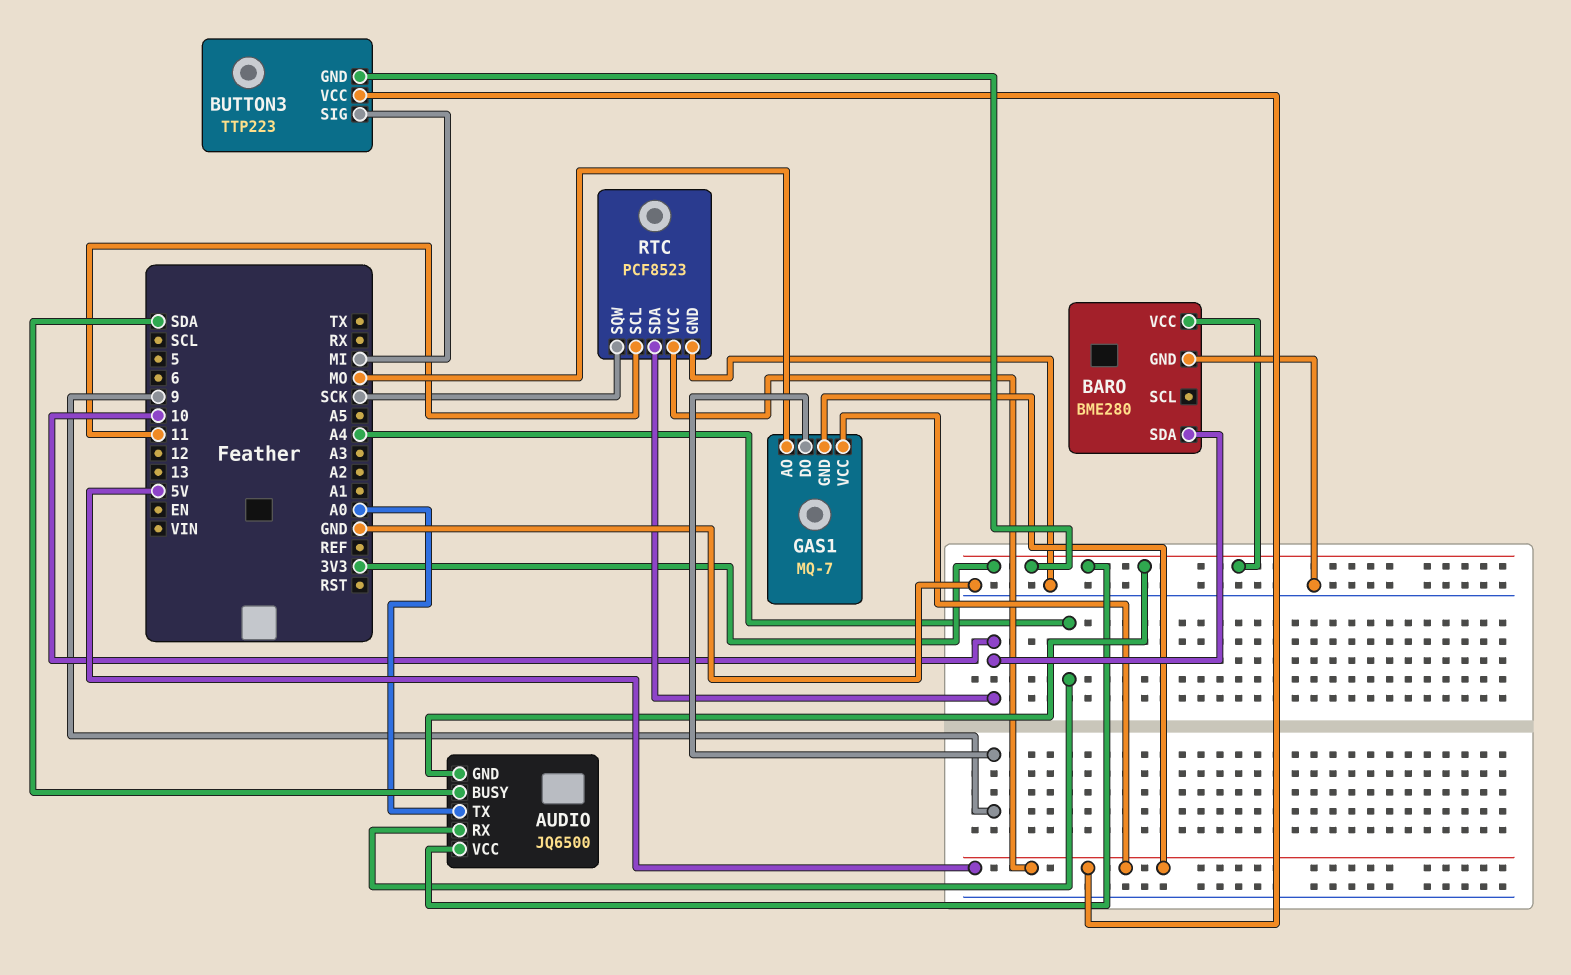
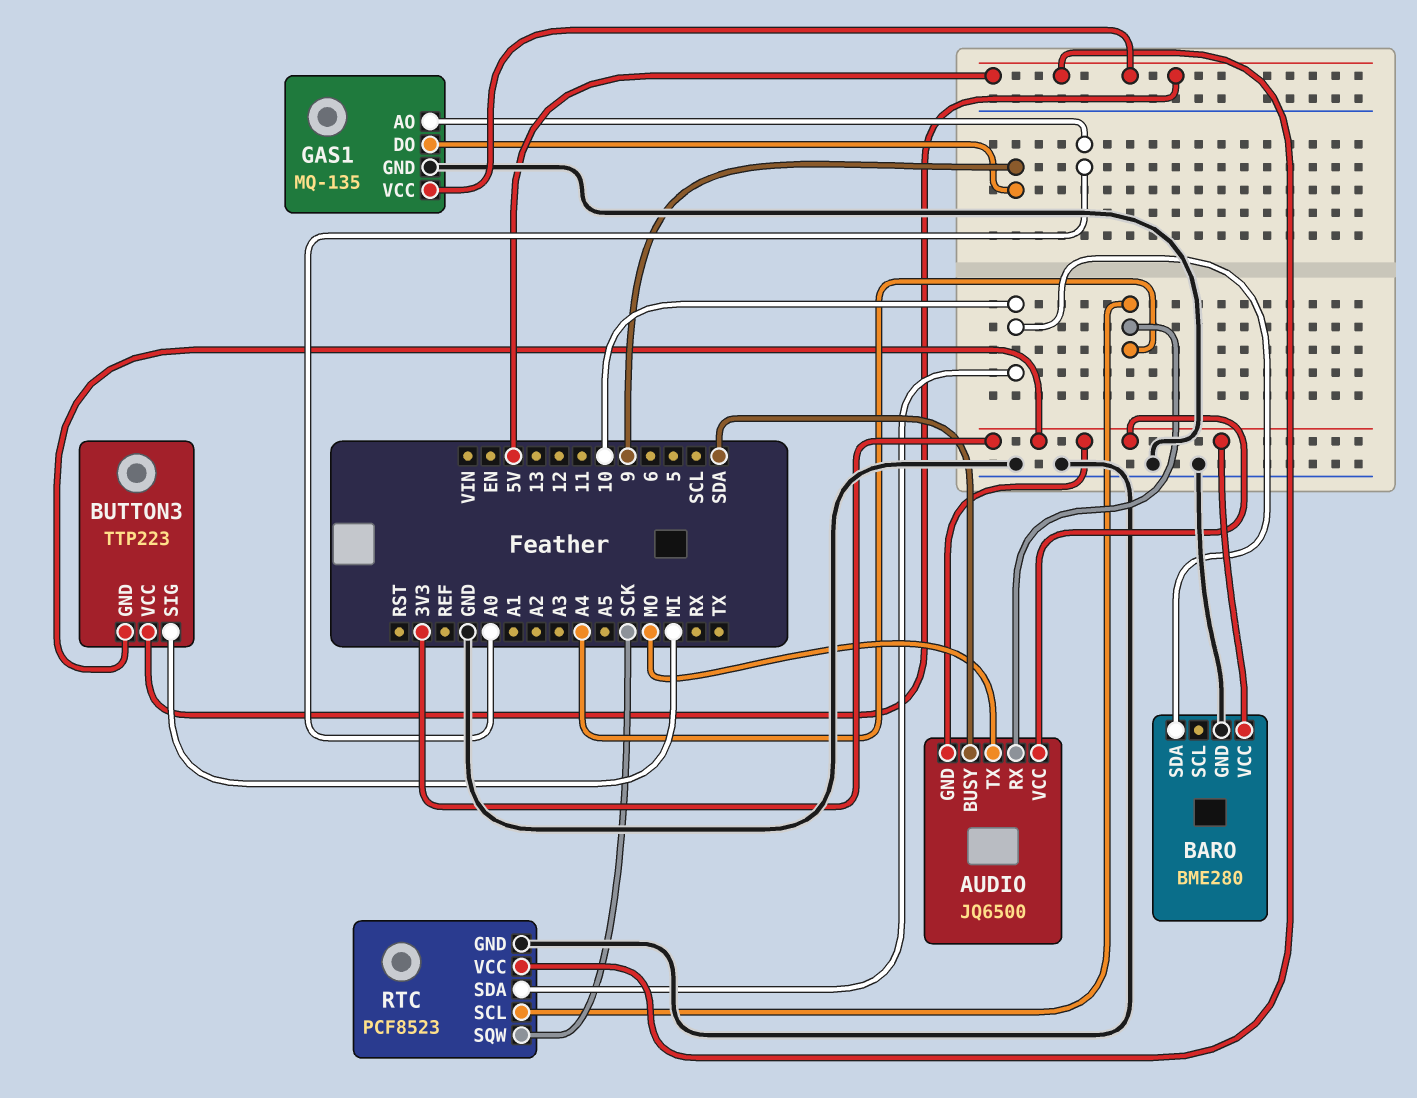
AUDIO pin TX: A0 -> MO
GAS1: MQ-7 -> MQ-135
GAS1 pin AO: MO -> A0
GAS1 pin GND: 5V -> GND
RTC pin SCL: 11 -> A4

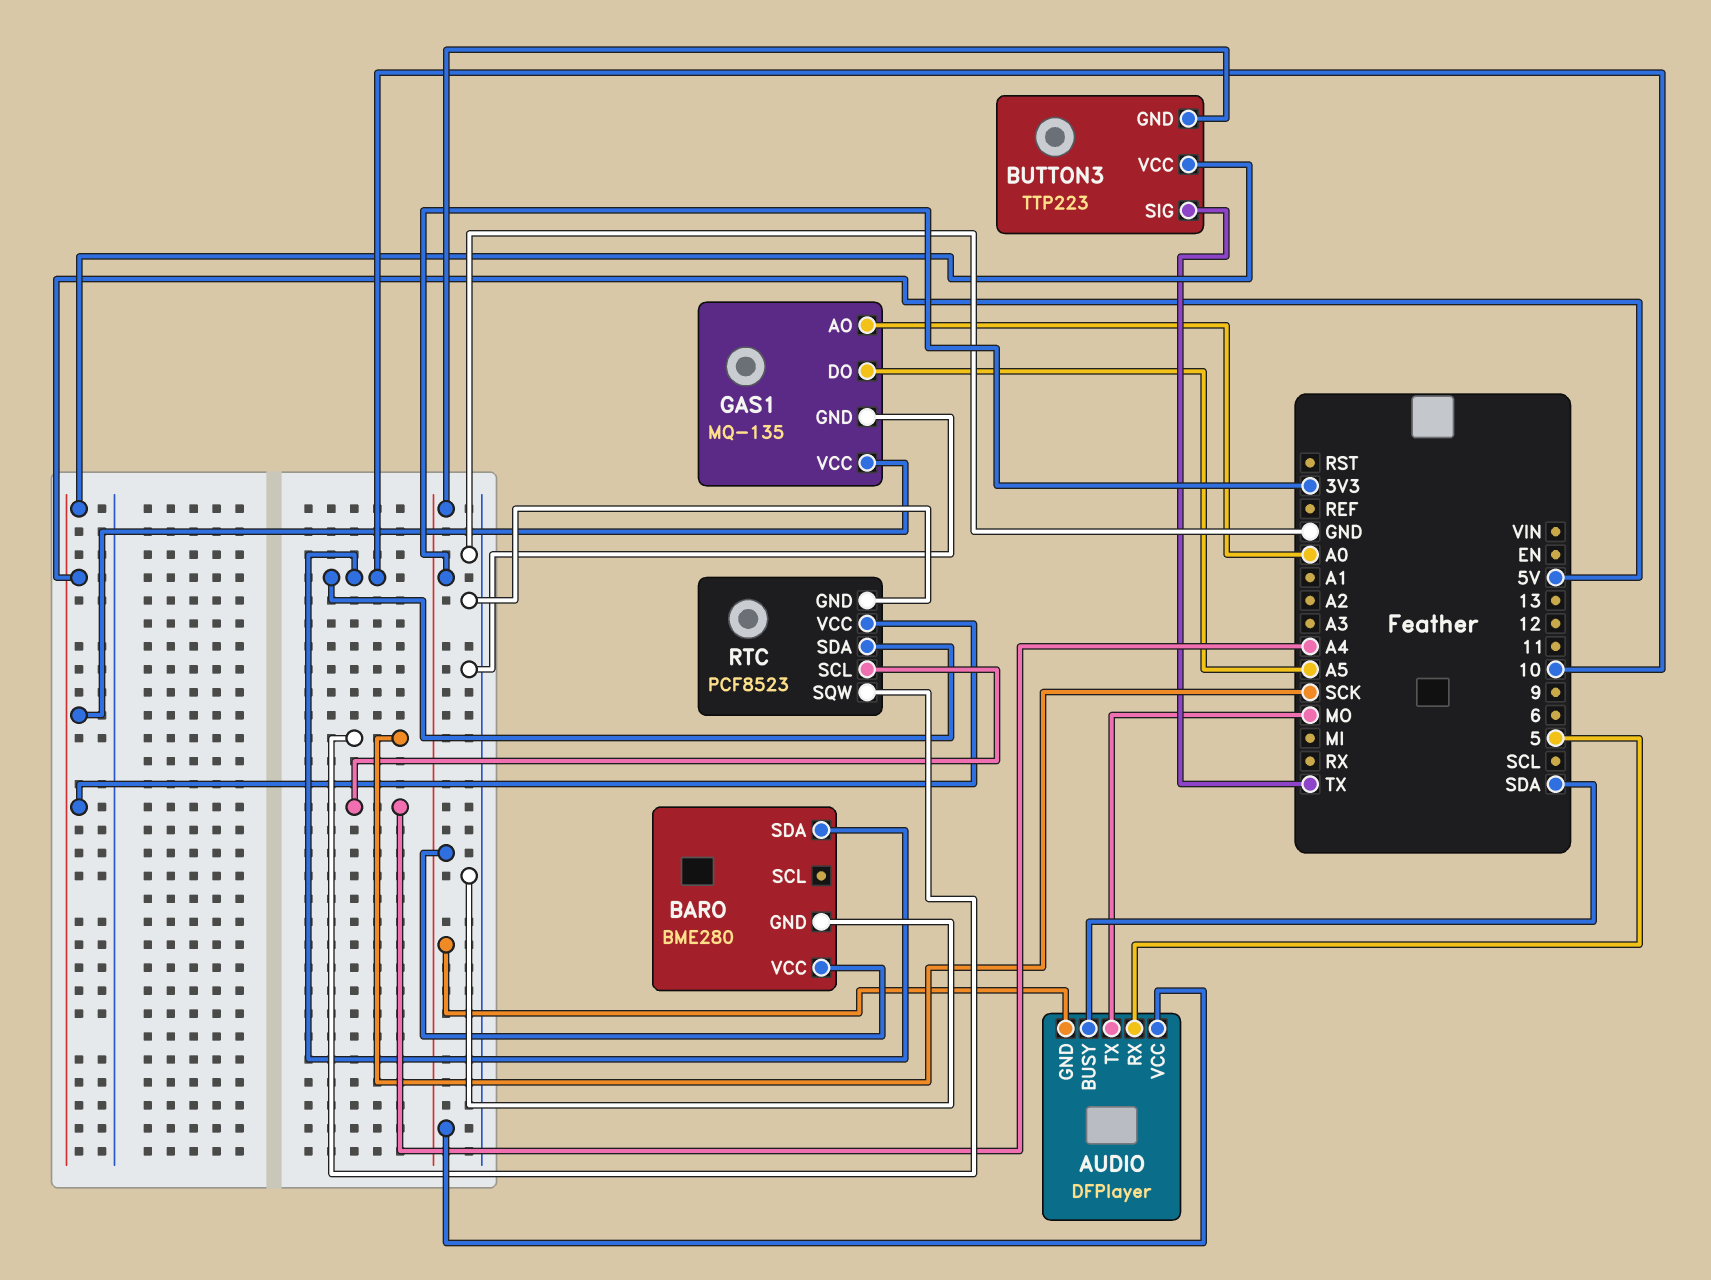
AUDIO: JQ6500 -> DFPlayer
AUDIO pin RX: A4 -> 5
BUTTON3 pin SIG: MI -> TX
GAS1 pin DO: 9 -> A5

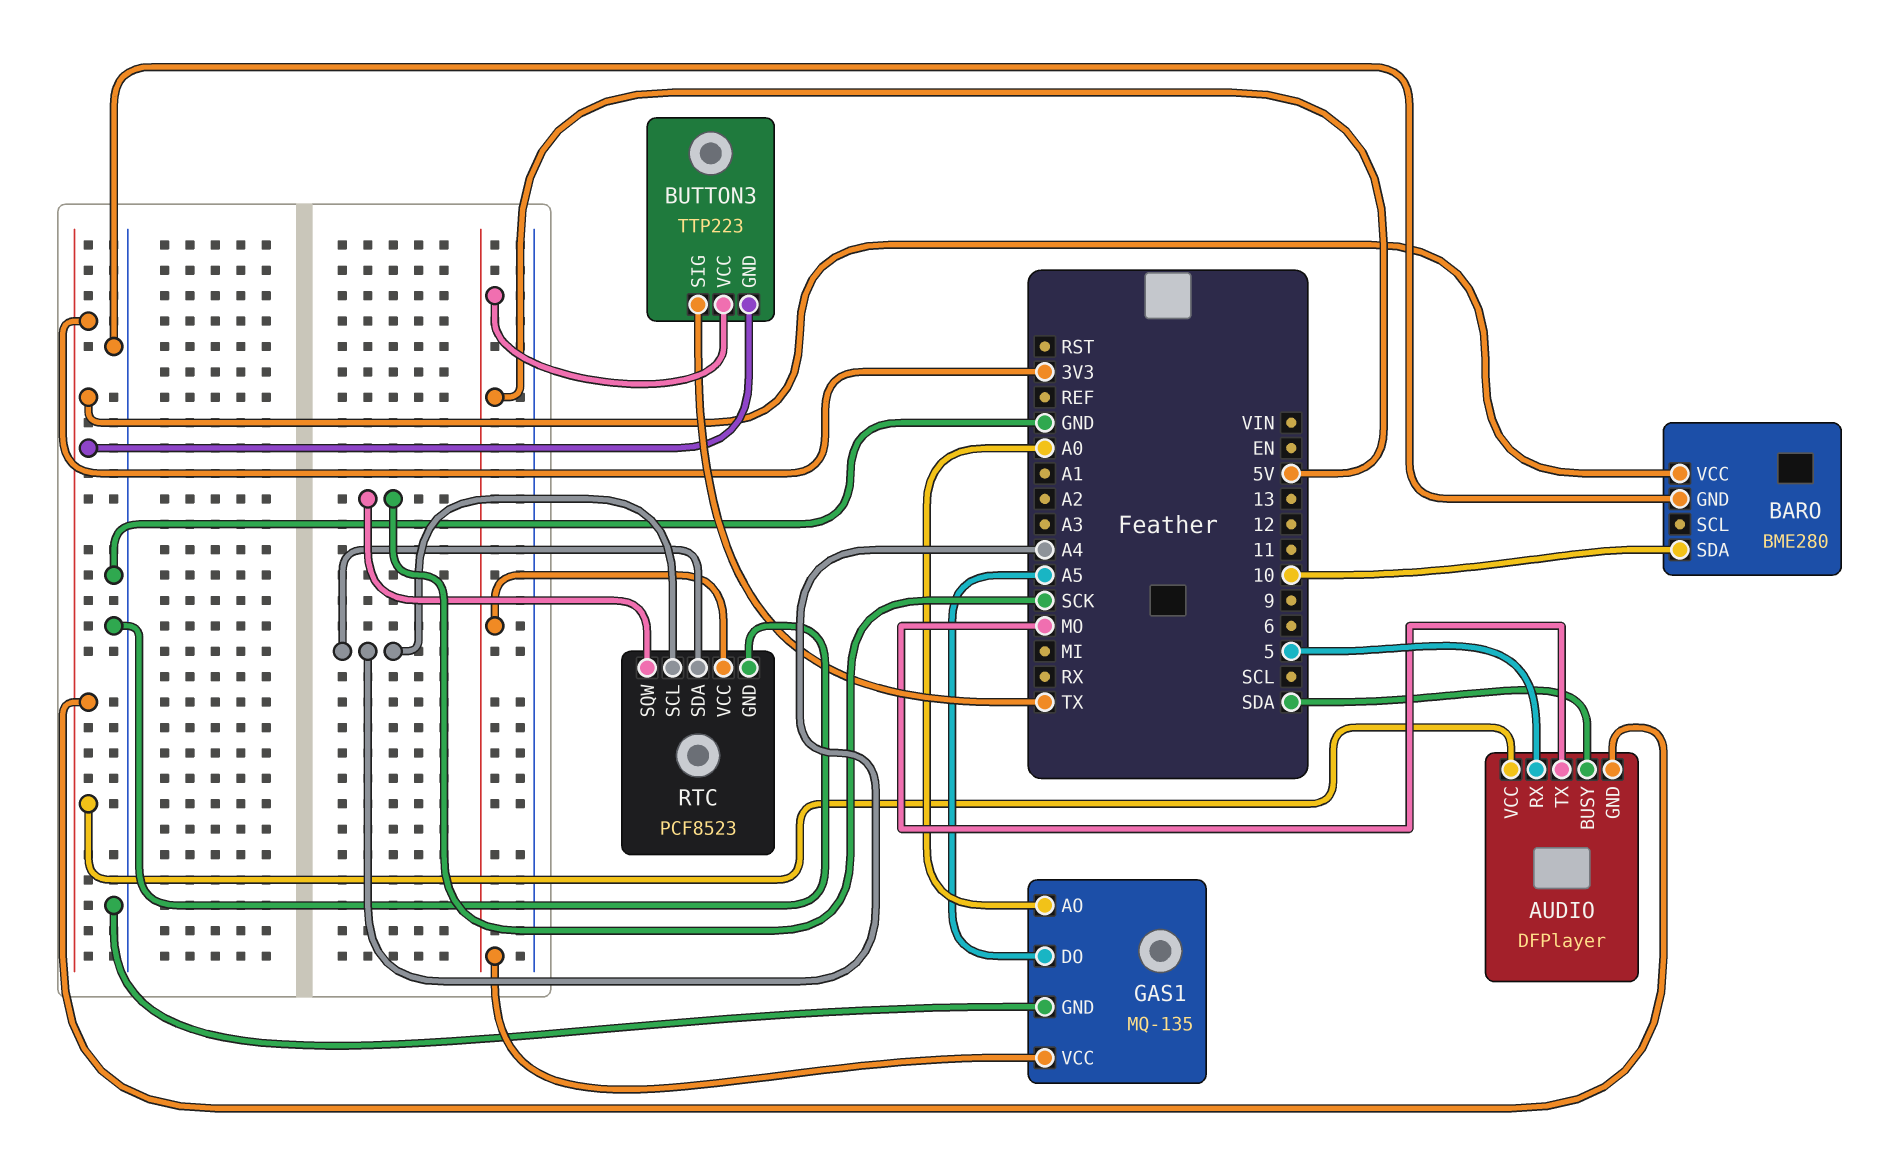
RTC pin SDA: 10 -> A4

